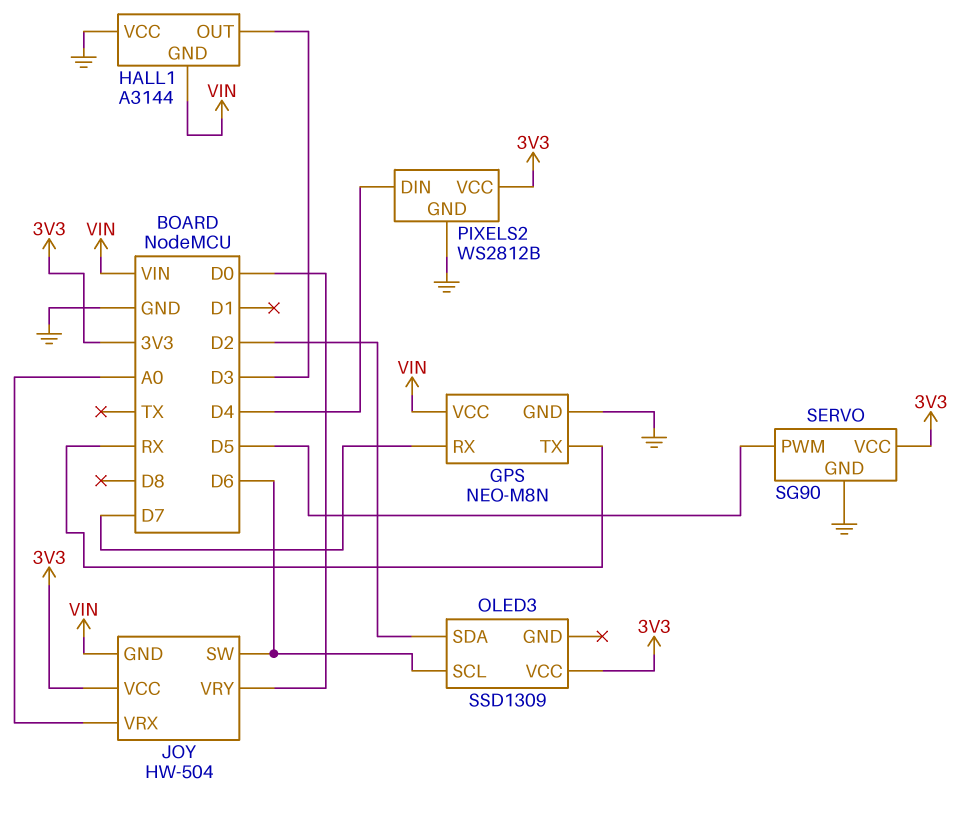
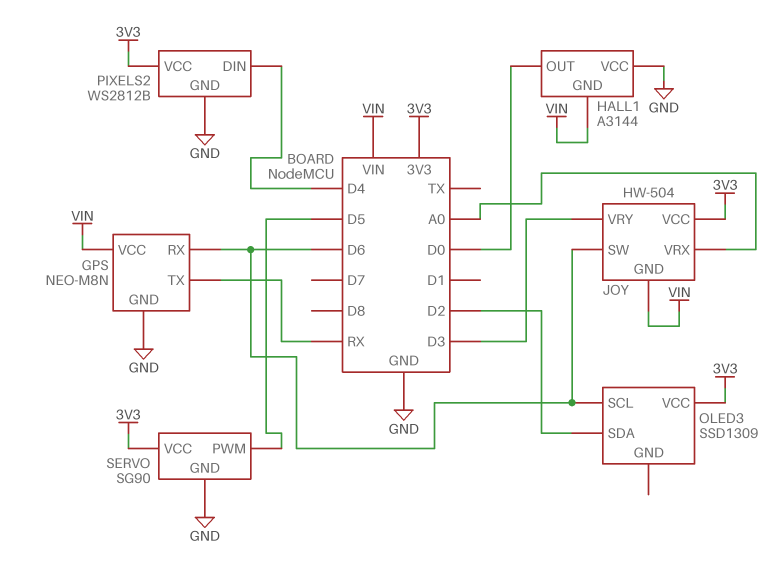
GPS pin RX: D7 -> D6
HALL1 pin OUT: D3 -> D0
JOY pin VRY: D0 -> D3

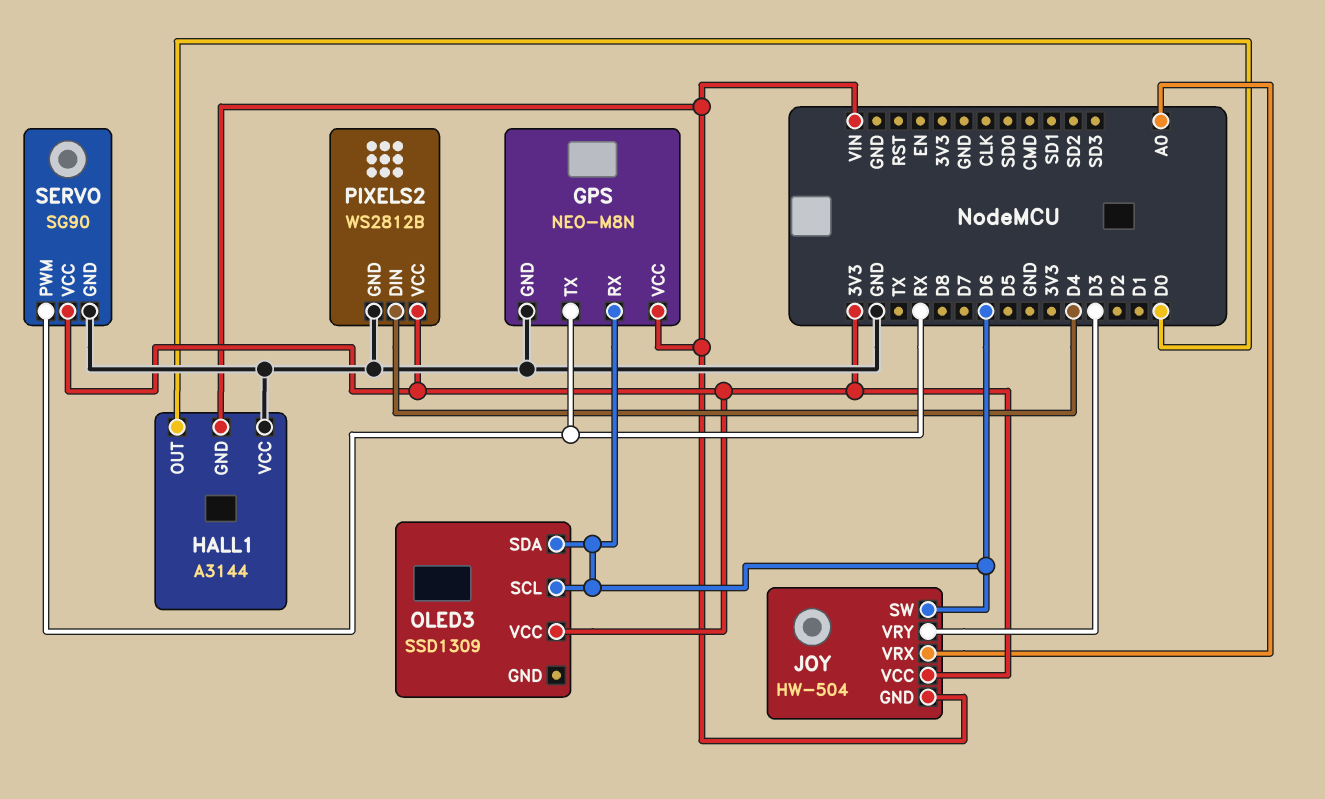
OLED3 pin SDA: D2 -> D6
SERVO pin PWM: D5 -> RX

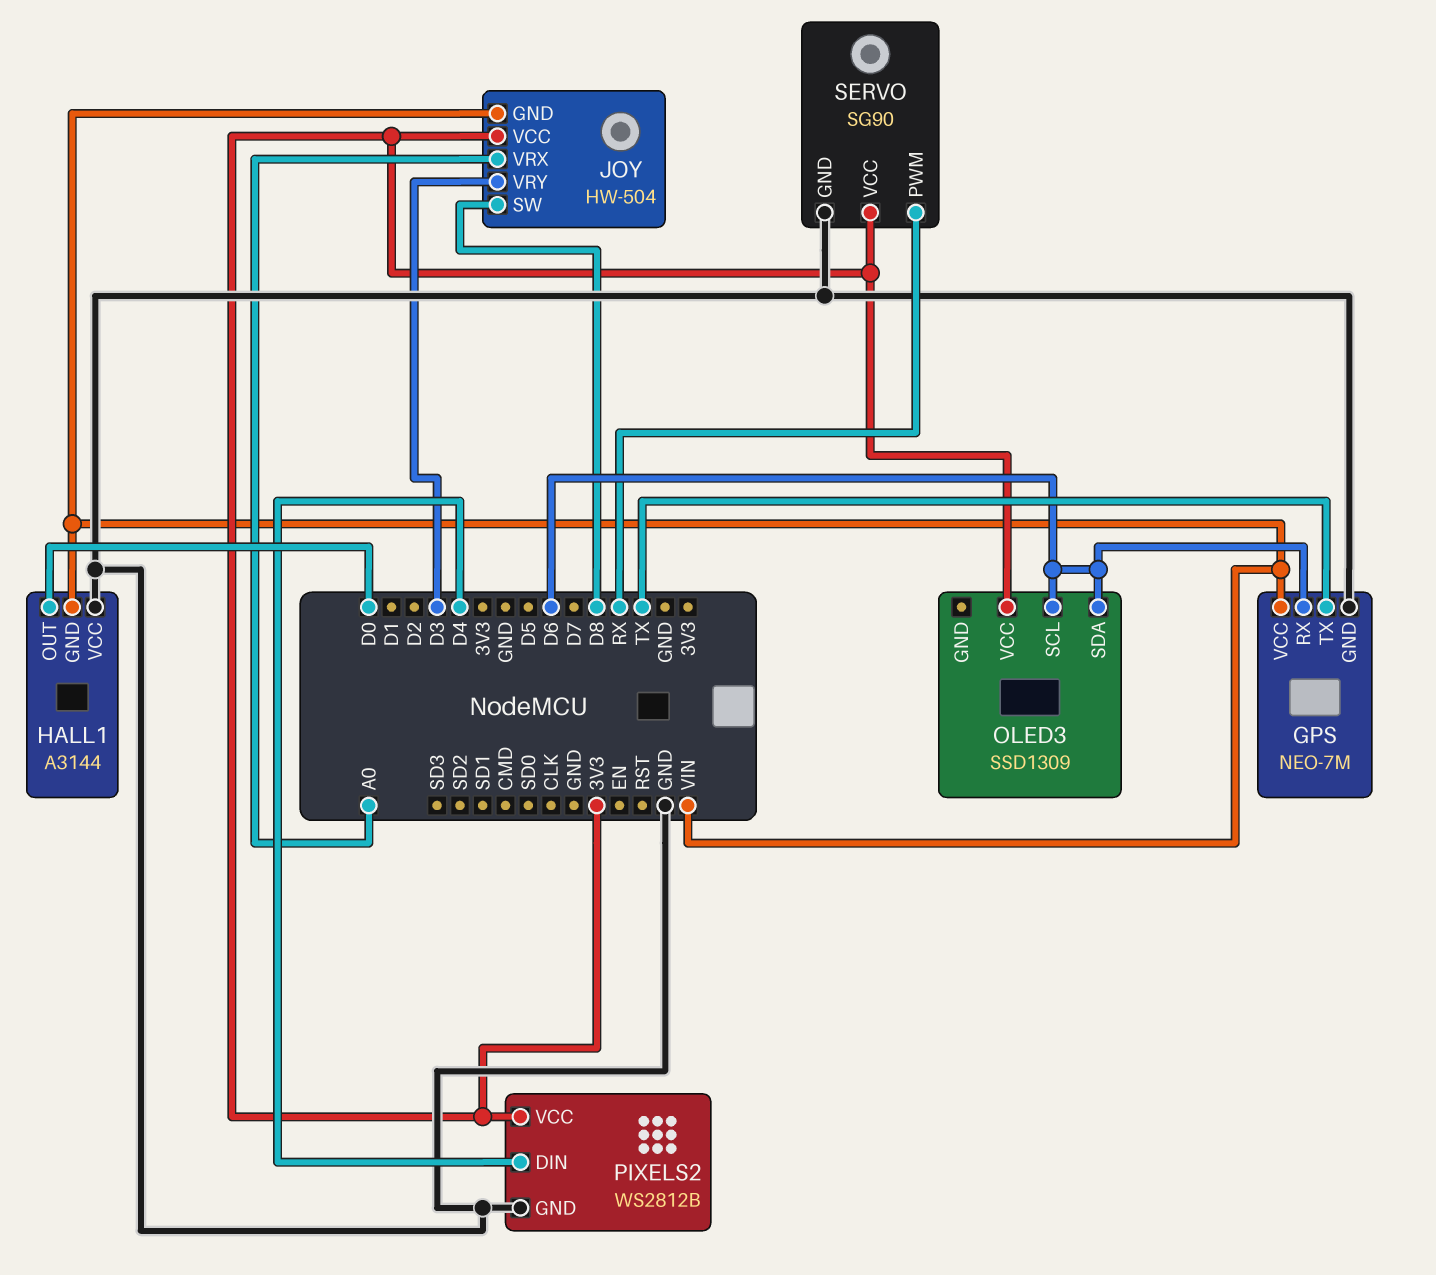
GPS: NEO-M8N -> NEO-7M
GPS pin TX: RX -> TX
JOY pin SW: D6 -> D8

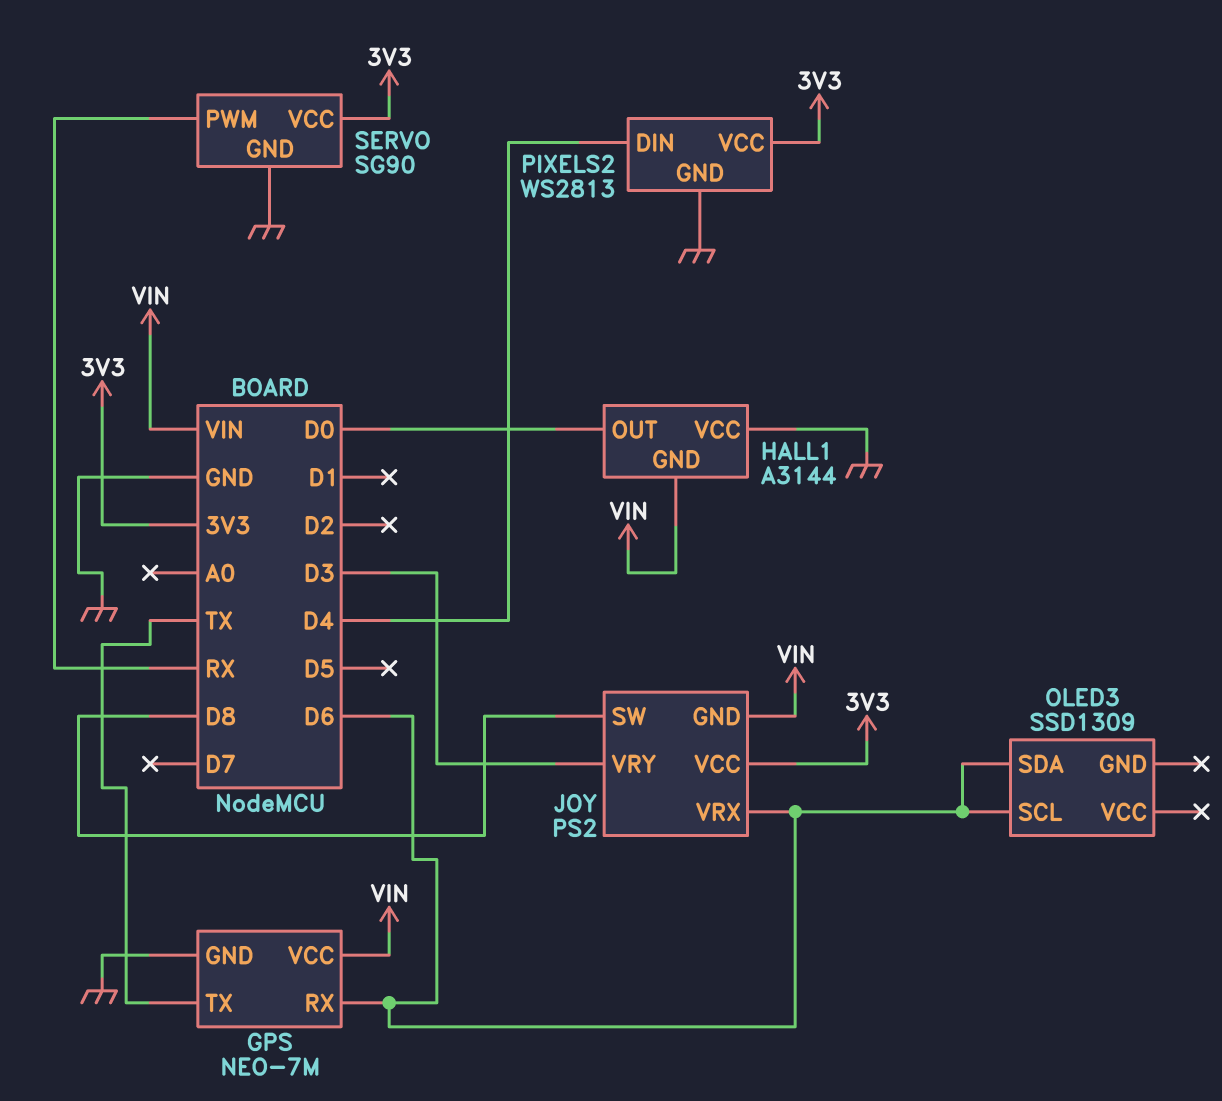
JOY: HW-504 -> PS2
JOY pin VRX: A0 -> D6
OLED3 pin VCC: 3V3 -> none
PIXELS2: WS2812B -> WS2813

